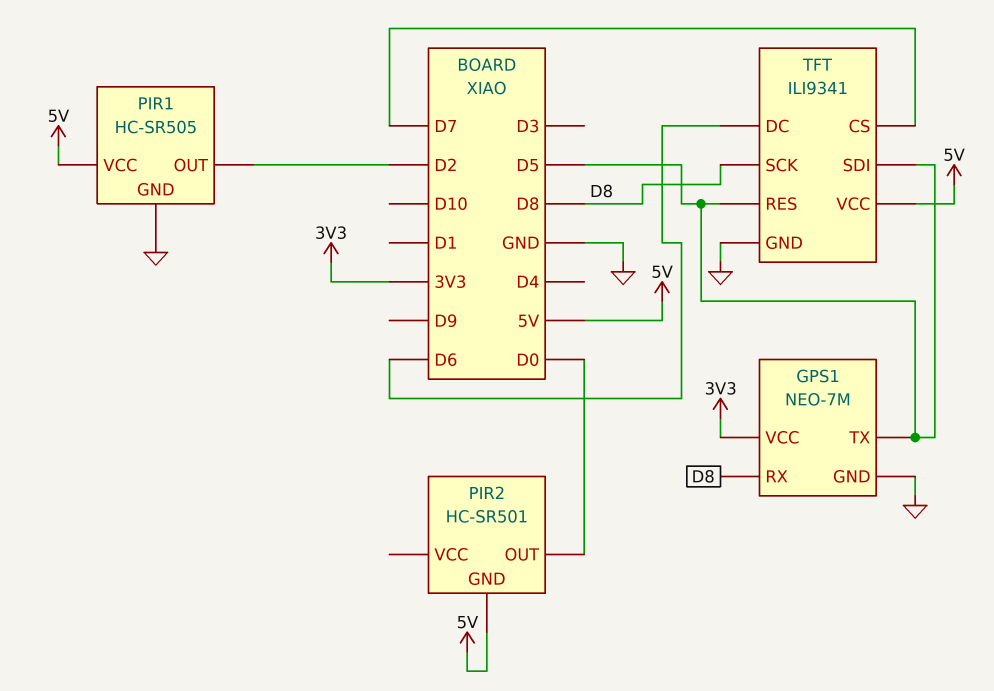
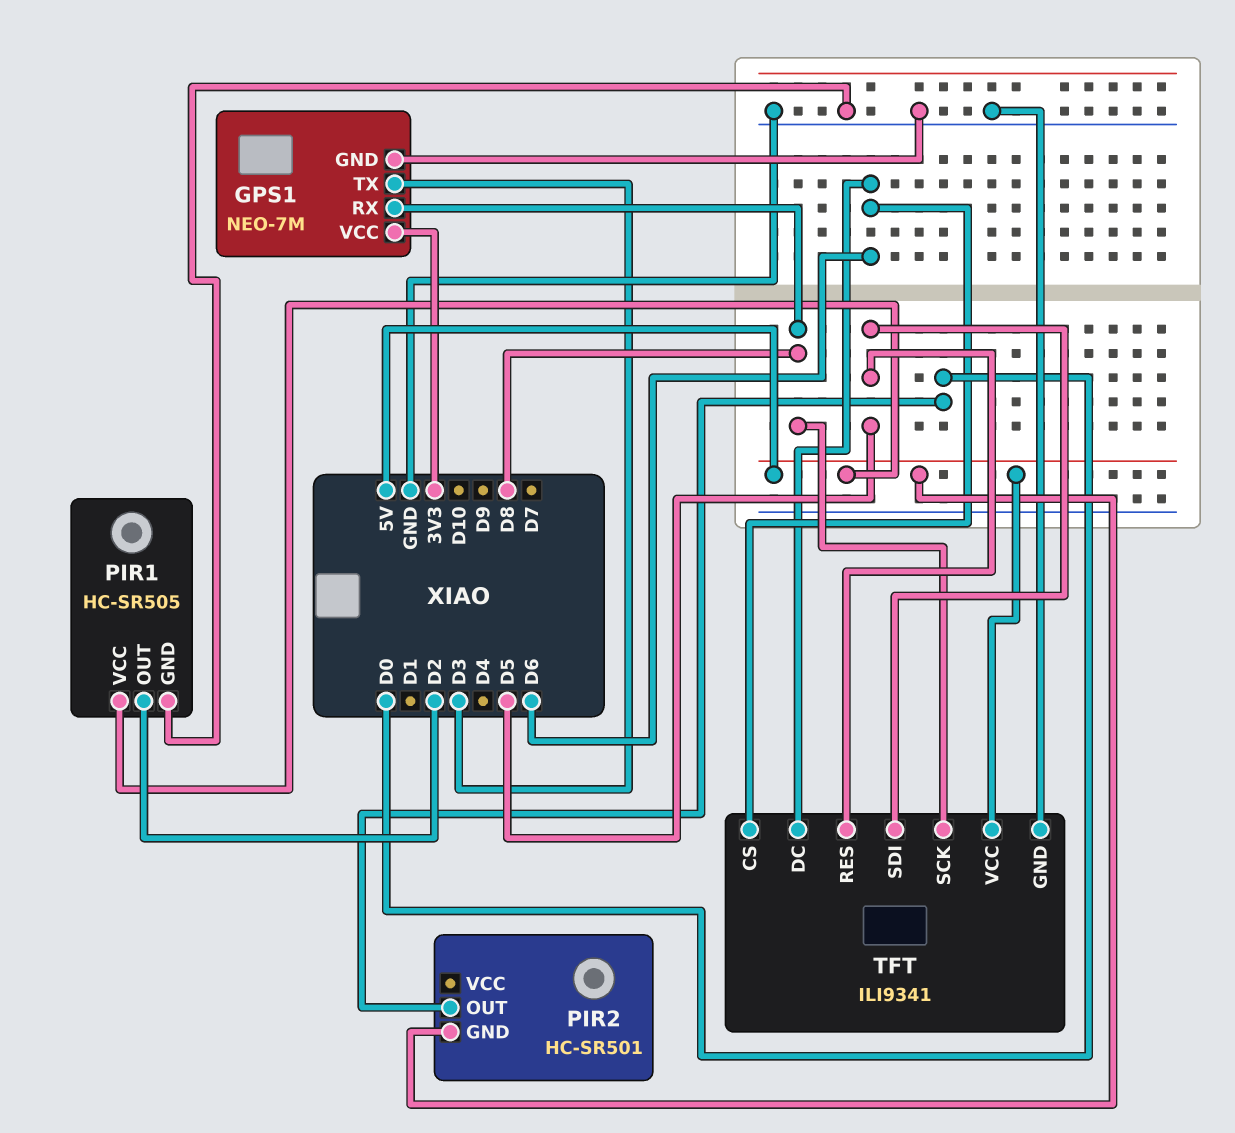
GPS1 pin TX: D5 -> D3
TFT pin CS: D7 -> D6

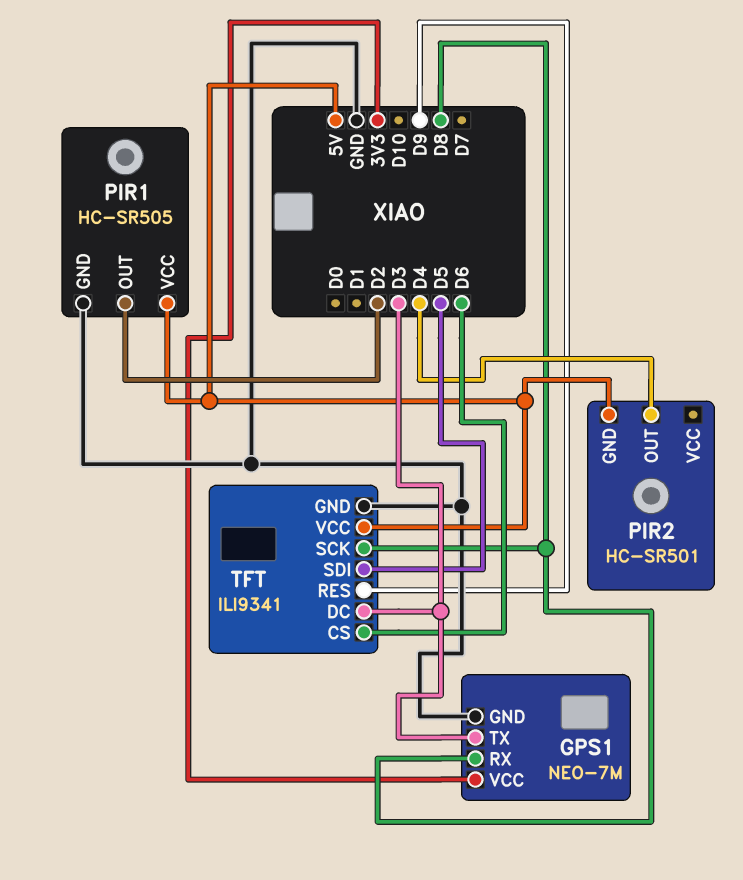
PIR2 pin OUT: D0 -> D4
TFT pin DC: D6 -> D3
TFT pin RES: D5 -> D9

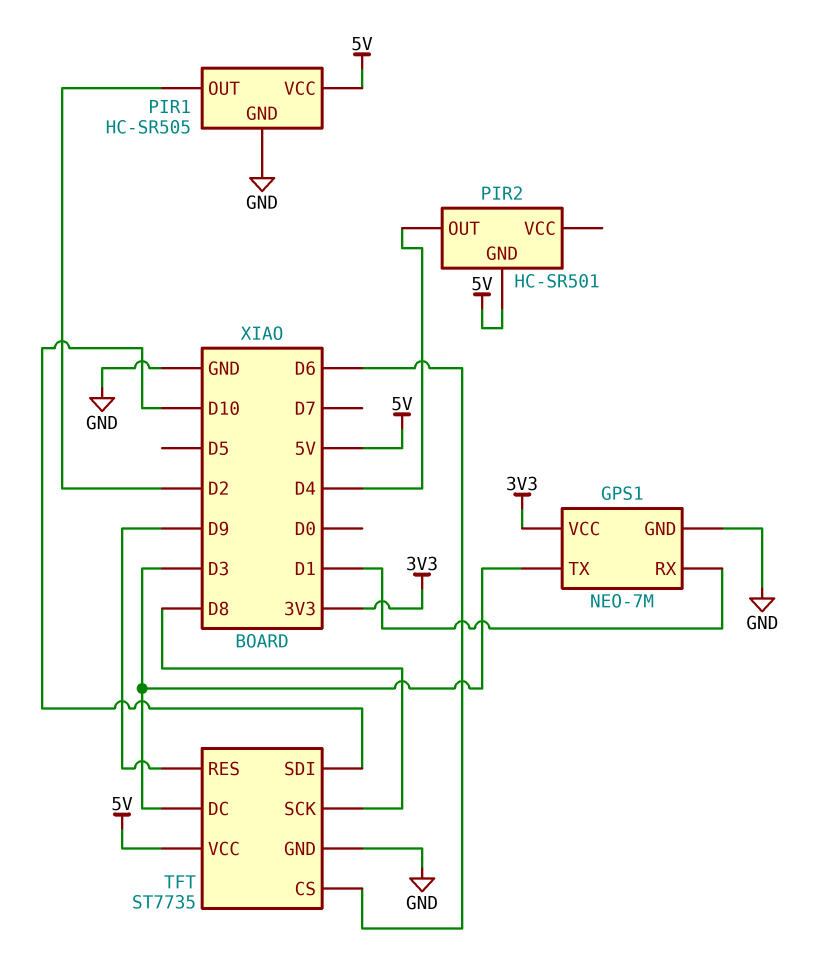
GPS1 pin RX: D8 -> D1
TFT: ILI9341 -> ST7735
TFT pin SDI: D5 -> D10

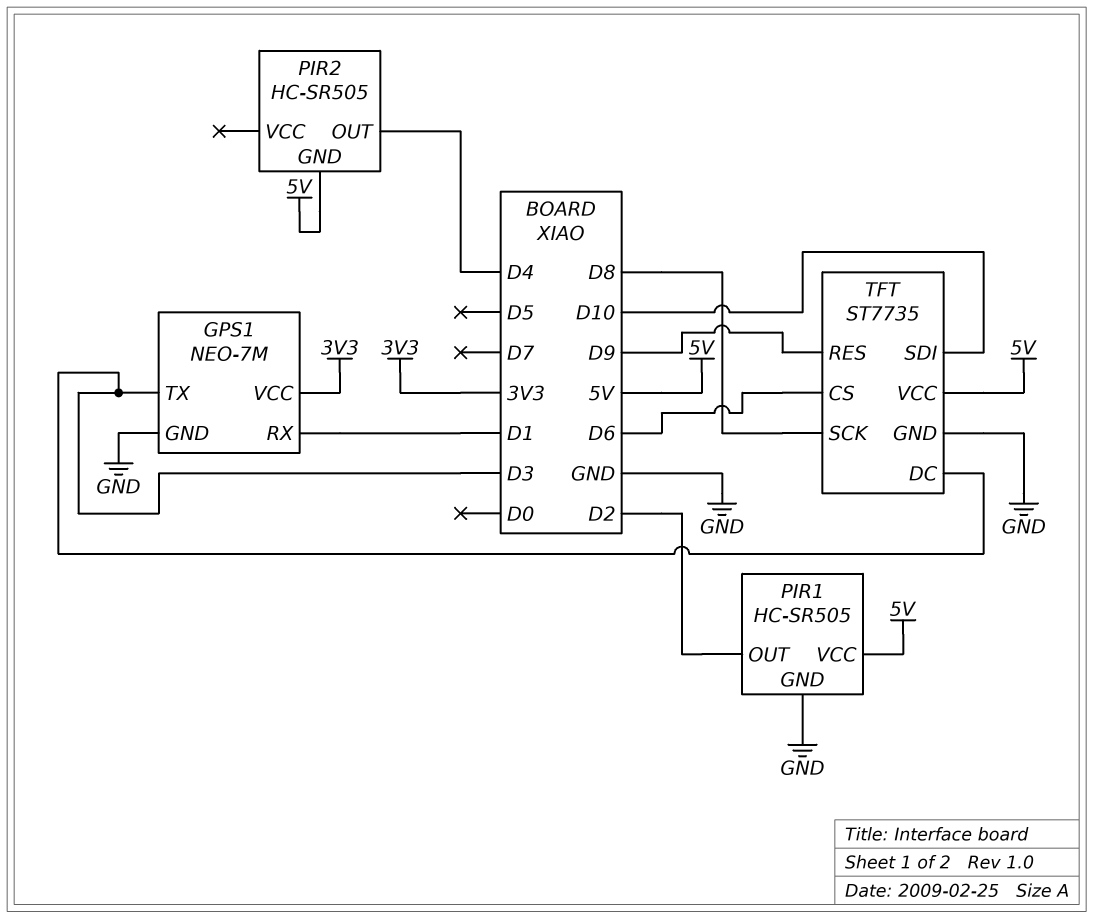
PIR2: HC-SR501 -> HC-SR505

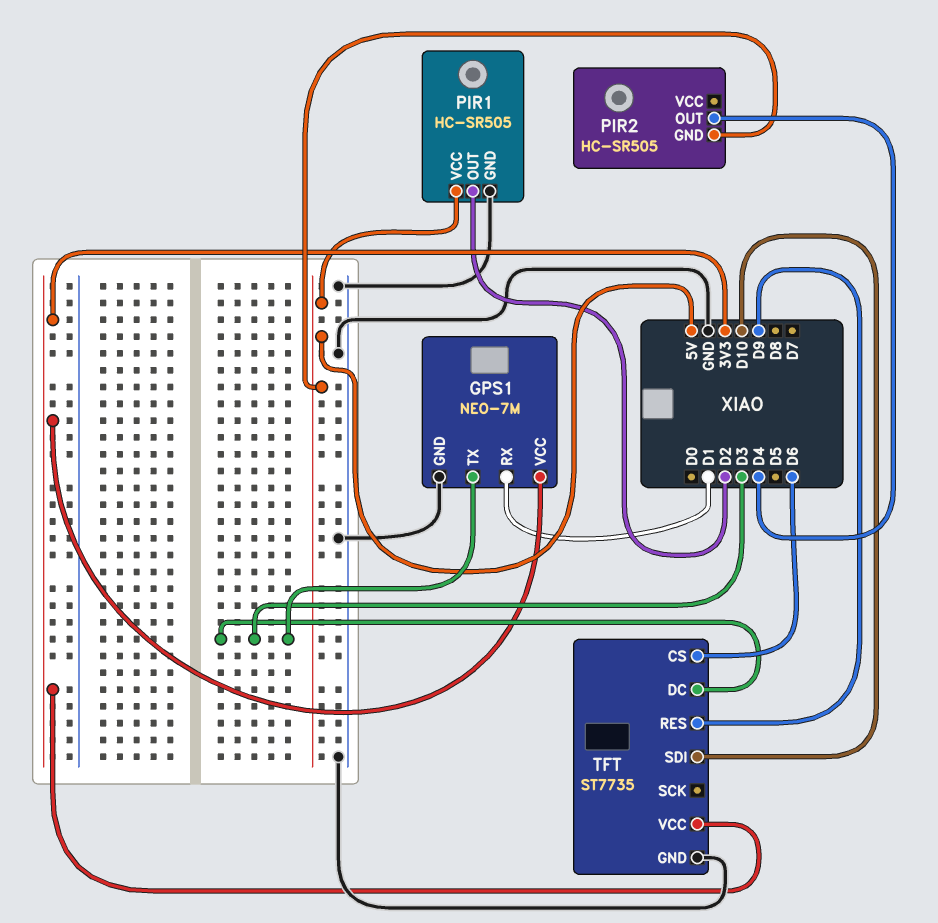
TFT pin SCK: D8 -> none
TFT pin VCC: 5V -> 3V3

